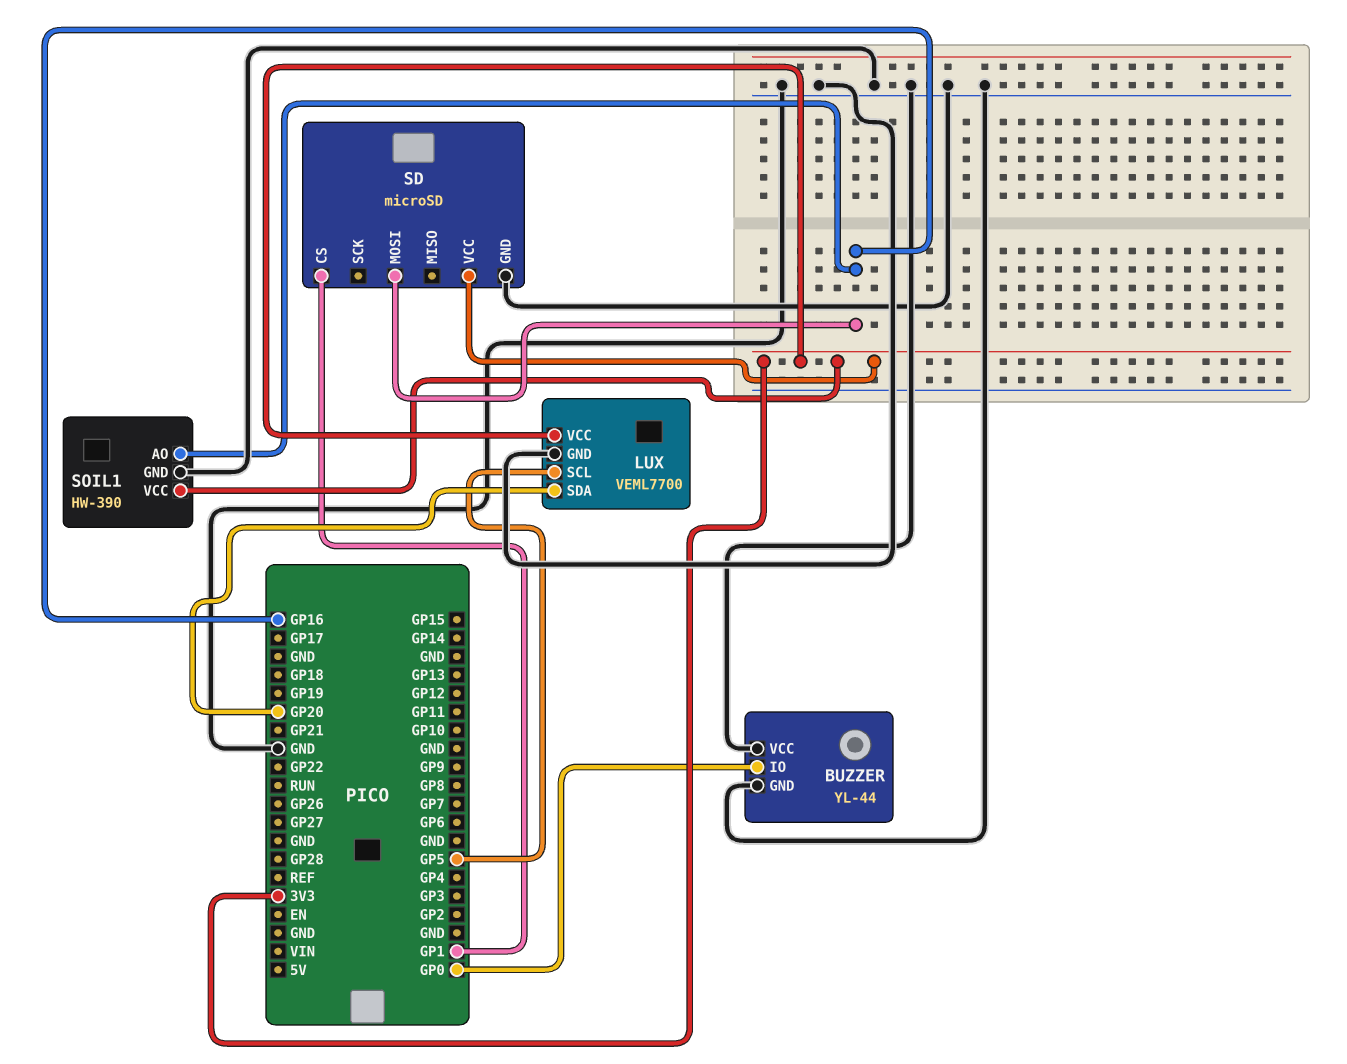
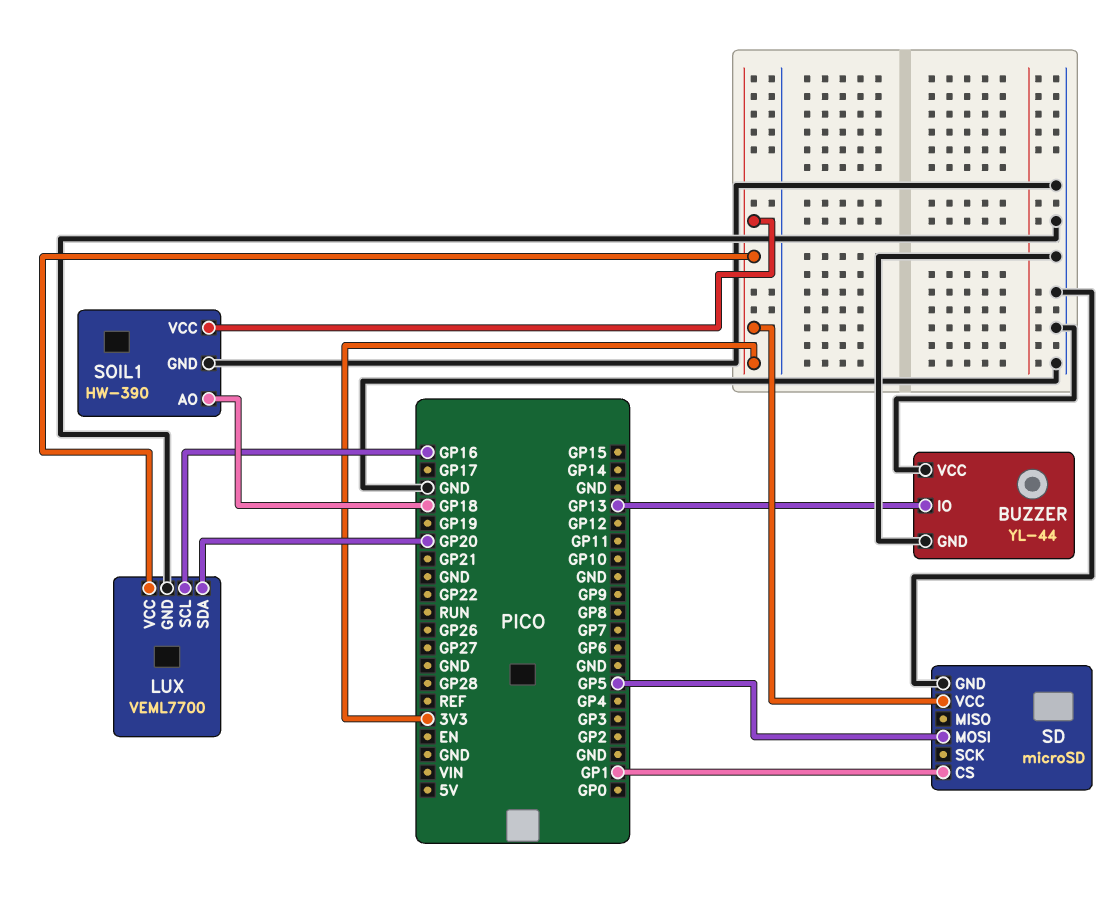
BUZZER pin IO: GP0 -> GP13
LUX pin SCL: GP5 -> GP16
SD pin MOSI: GP16 -> GP5
SOIL1 pin AO: GP16 -> GP18

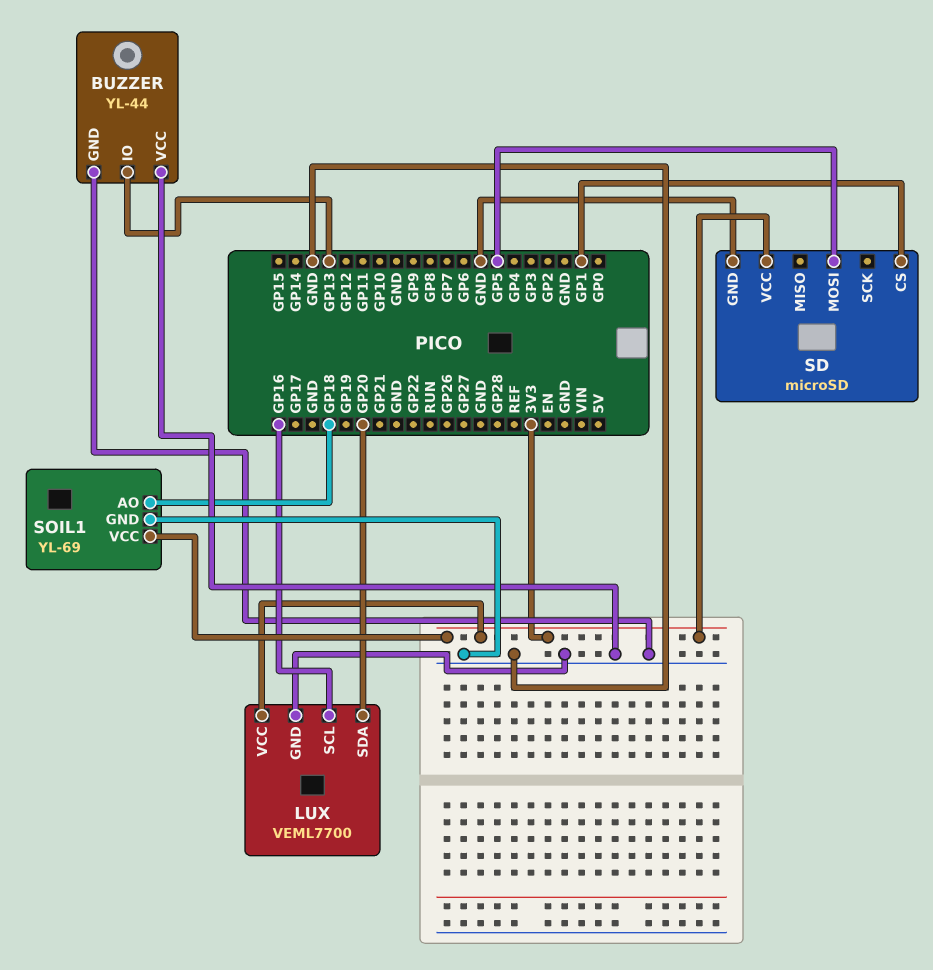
SOIL1: HW-390 -> YL-69

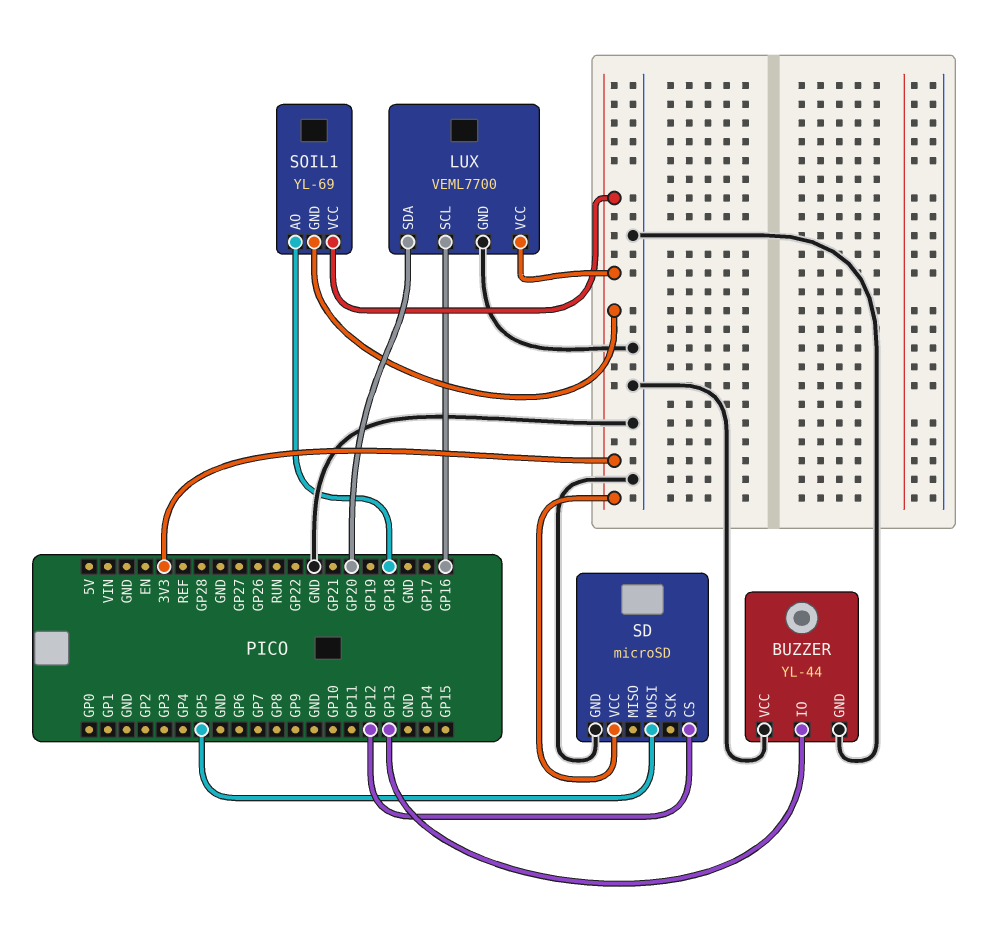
SD pin CS: GP1 -> GP12
SOIL1 pin GND: GND -> 3V3

